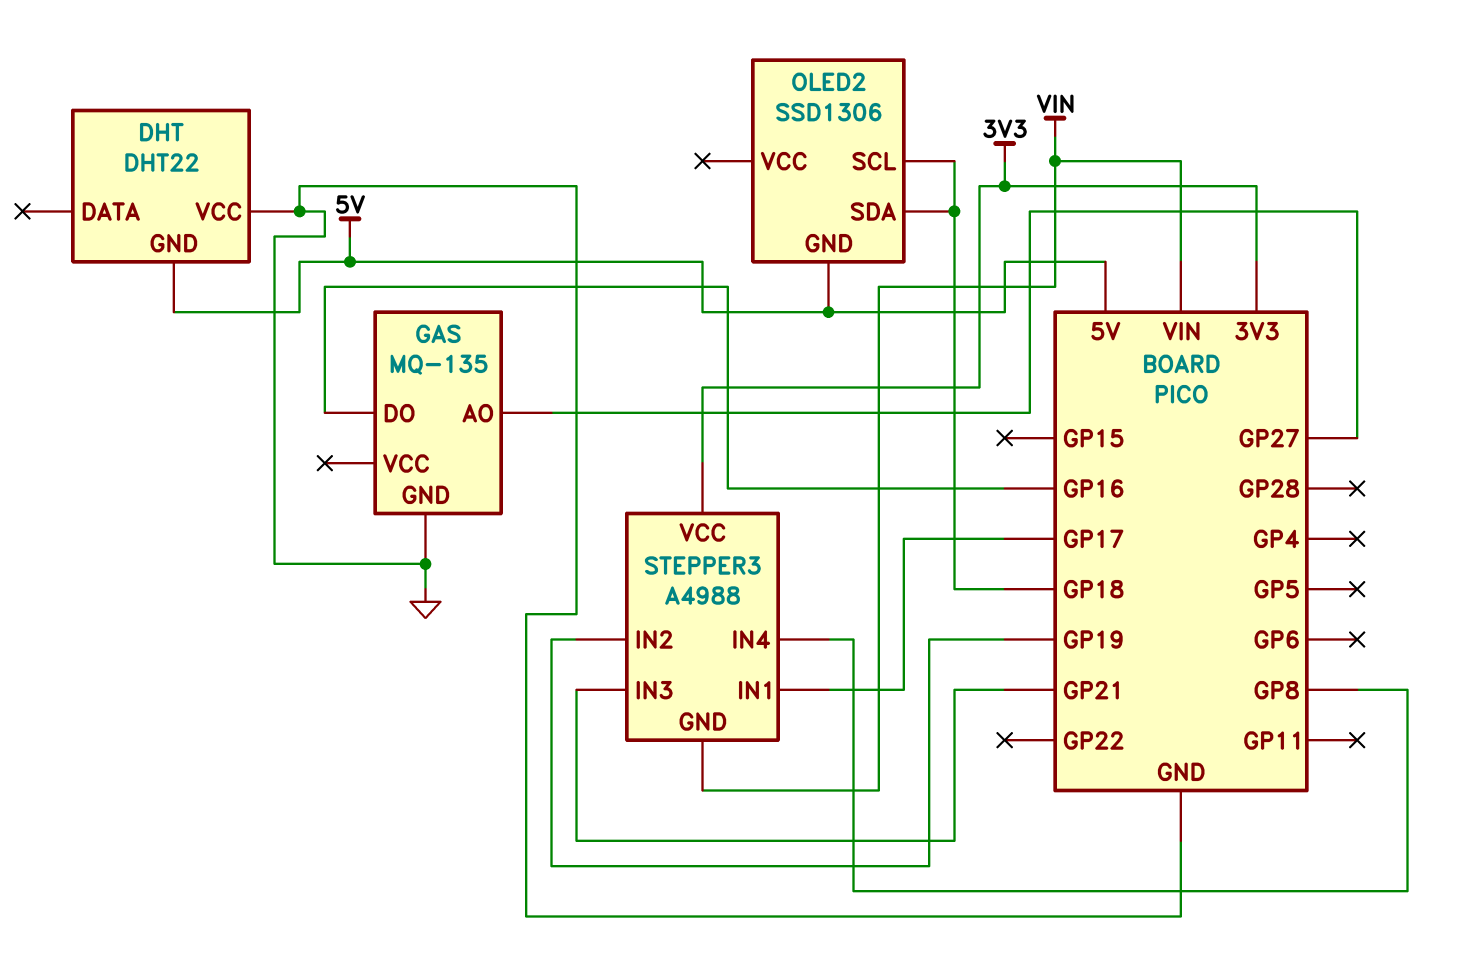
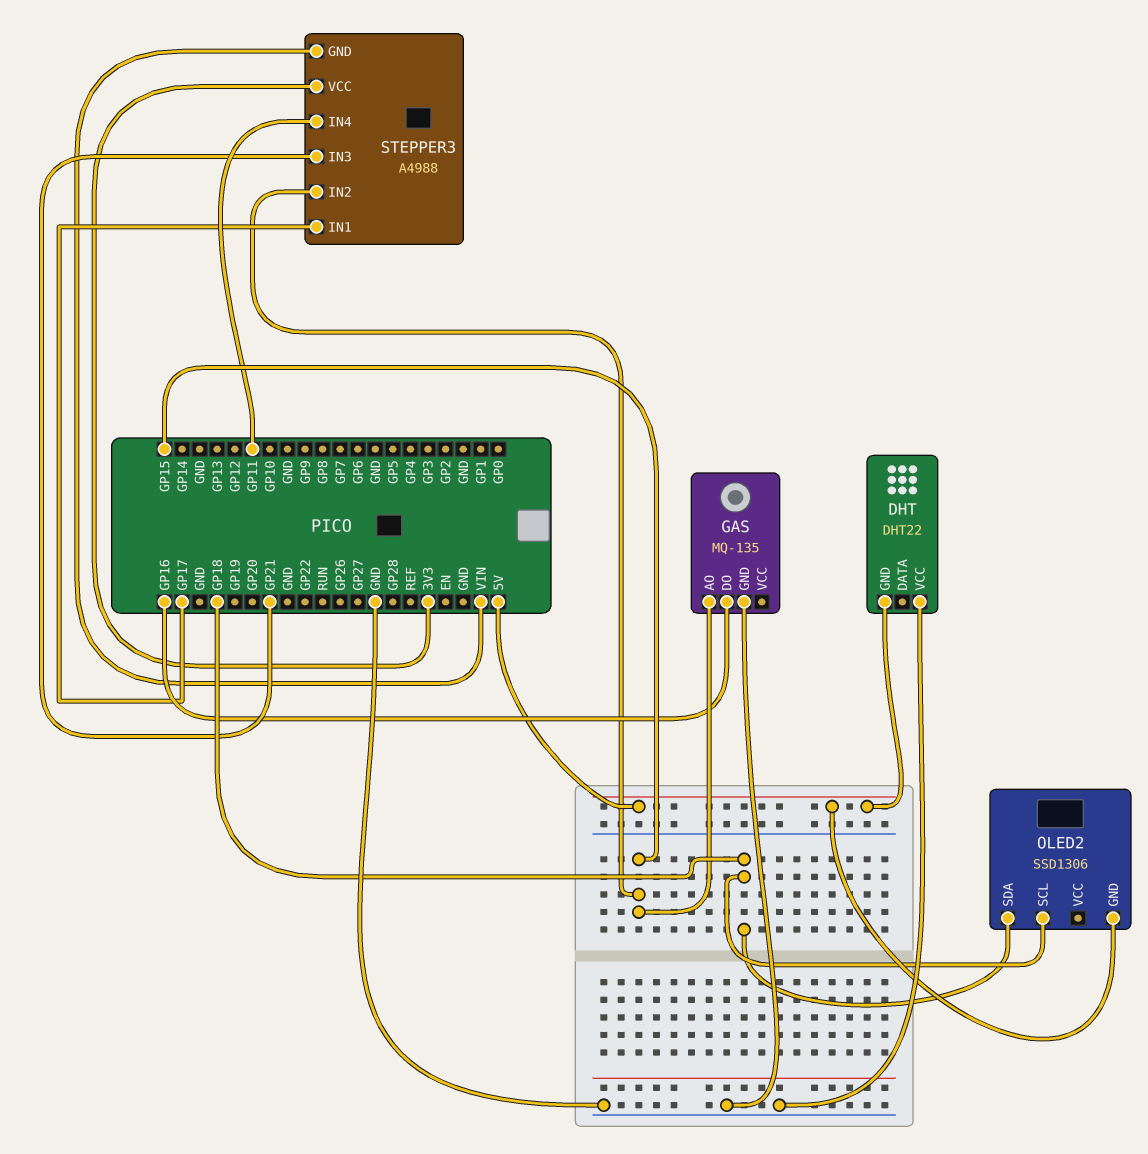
GAS pin AO: GP27 -> GP15
STEPPER3 pin IN2: GP19 -> GP15
STEPPER3 pin IN4: GP8 -> GP11

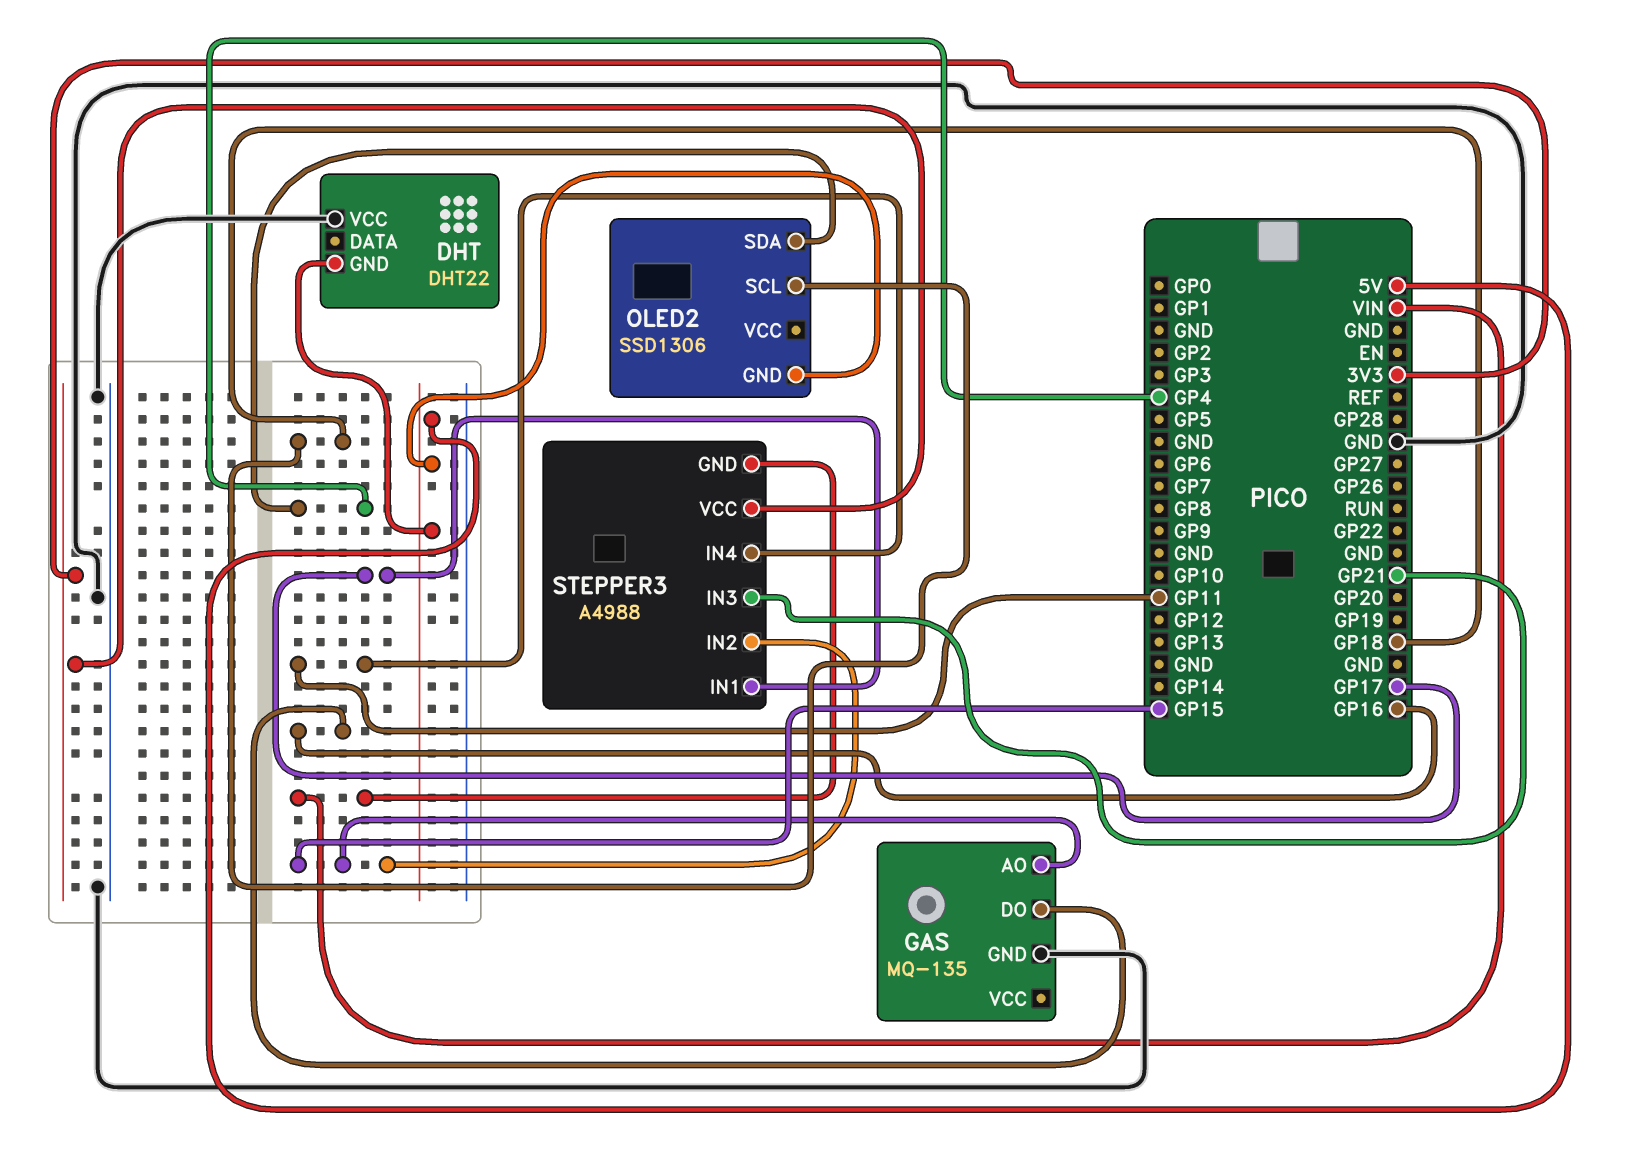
OLED2 pin SDA: GP18 -> GP4

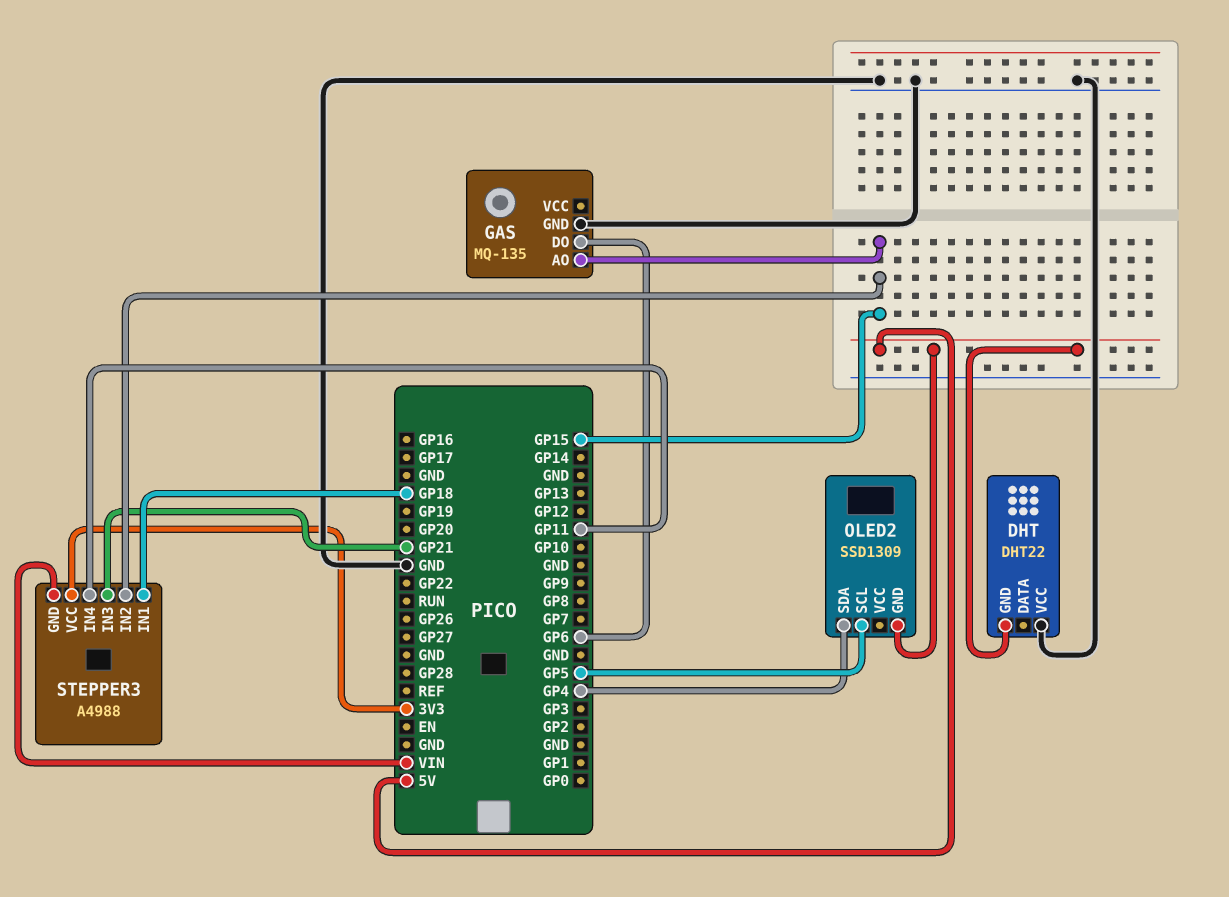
GAS pin DO: GP16 -> GP6
OLED2: SSD1306 -> SSD1309
OLED2 pin SCL: GP18 -> GP5
STEPPER3 pin IN1: GP17 -> GP18

